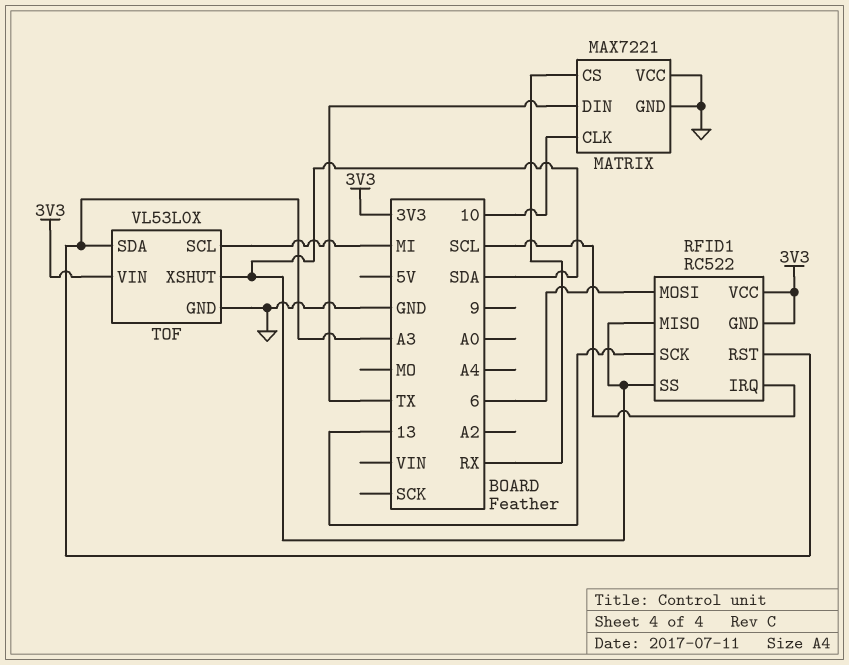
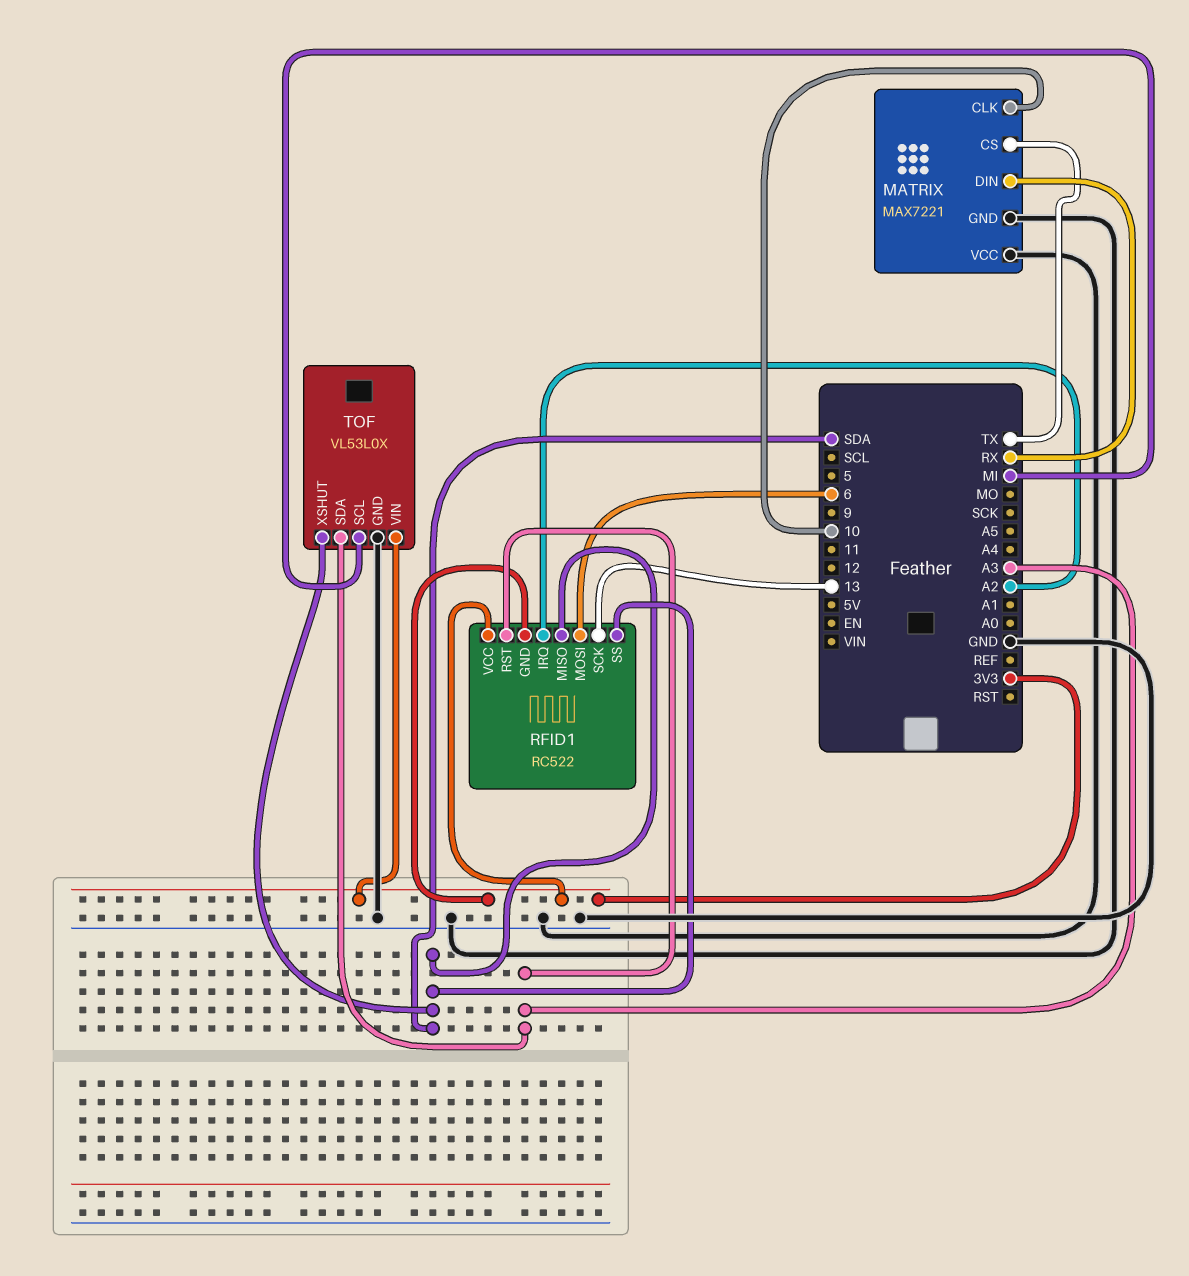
MATRIX pin CS: RX -> TX
MATRIX pin DIN: TX -> RX
RFID1 pin IRQ: SCL -> A2

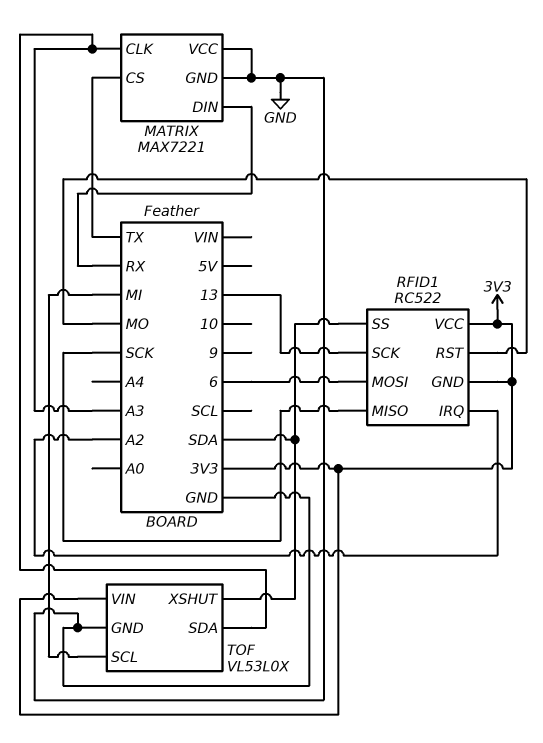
MATRIX pin CLK: 10 -> A3
RFID1 pin MISO: SDA -> SCK
RFID1 pin RST: A3 -> MO

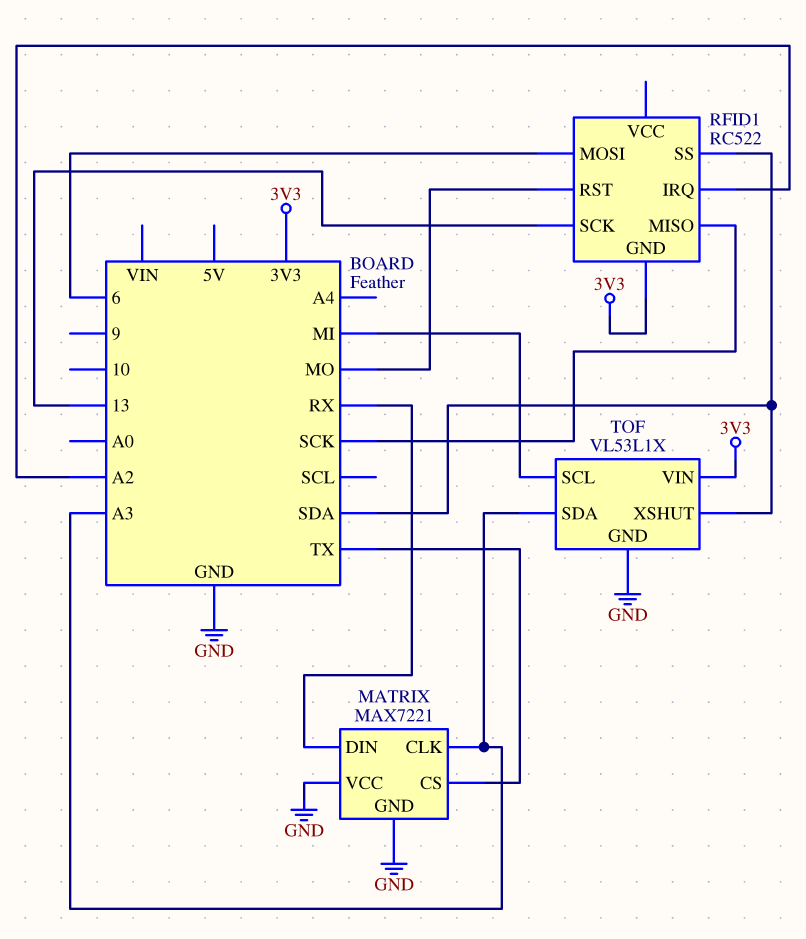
RFID1 pin VCC: 3V3 -> none
TOF: VL53L0X -> VL53L1X

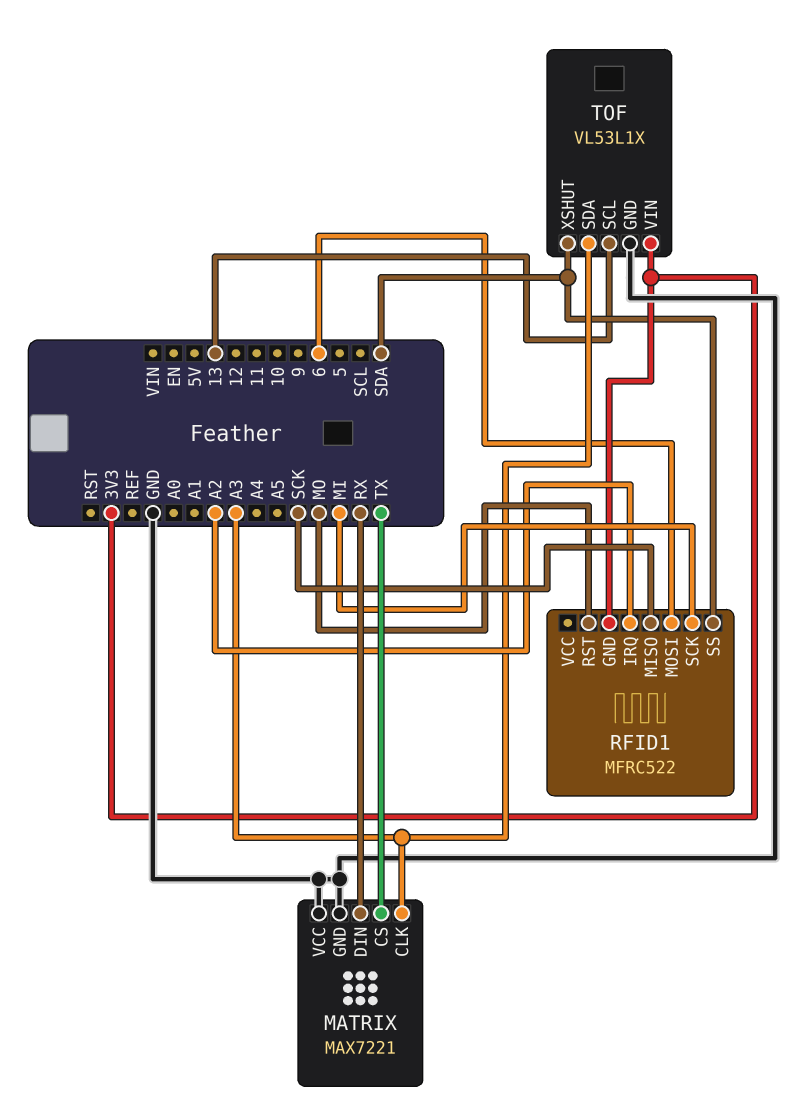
RFID1: RC522 -> MFRC522
RFID1 pin SCK: 13 -> MI
TOF pin SCL: MI -> 13

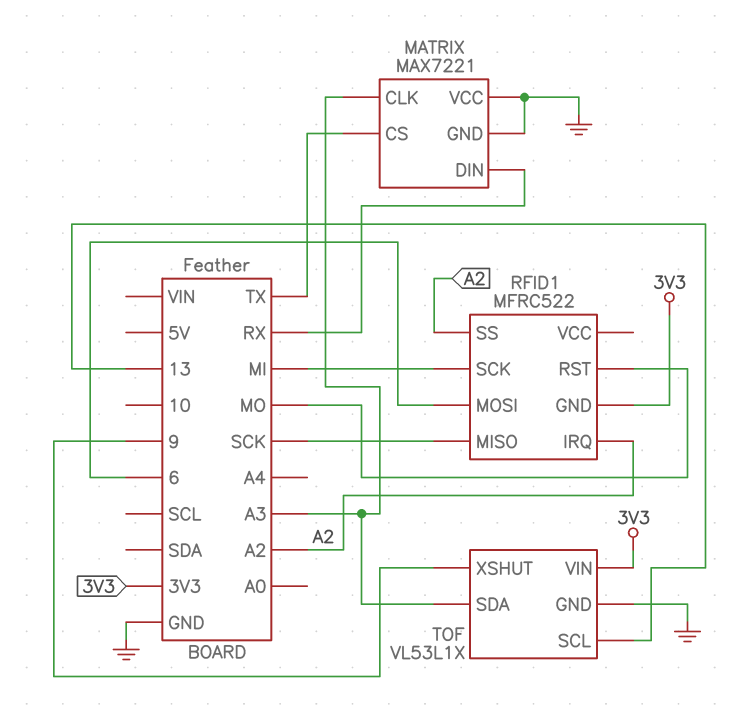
RFID1 pin SS: SDA -> A2
TOF pin XSHUT: SDA -> 9

